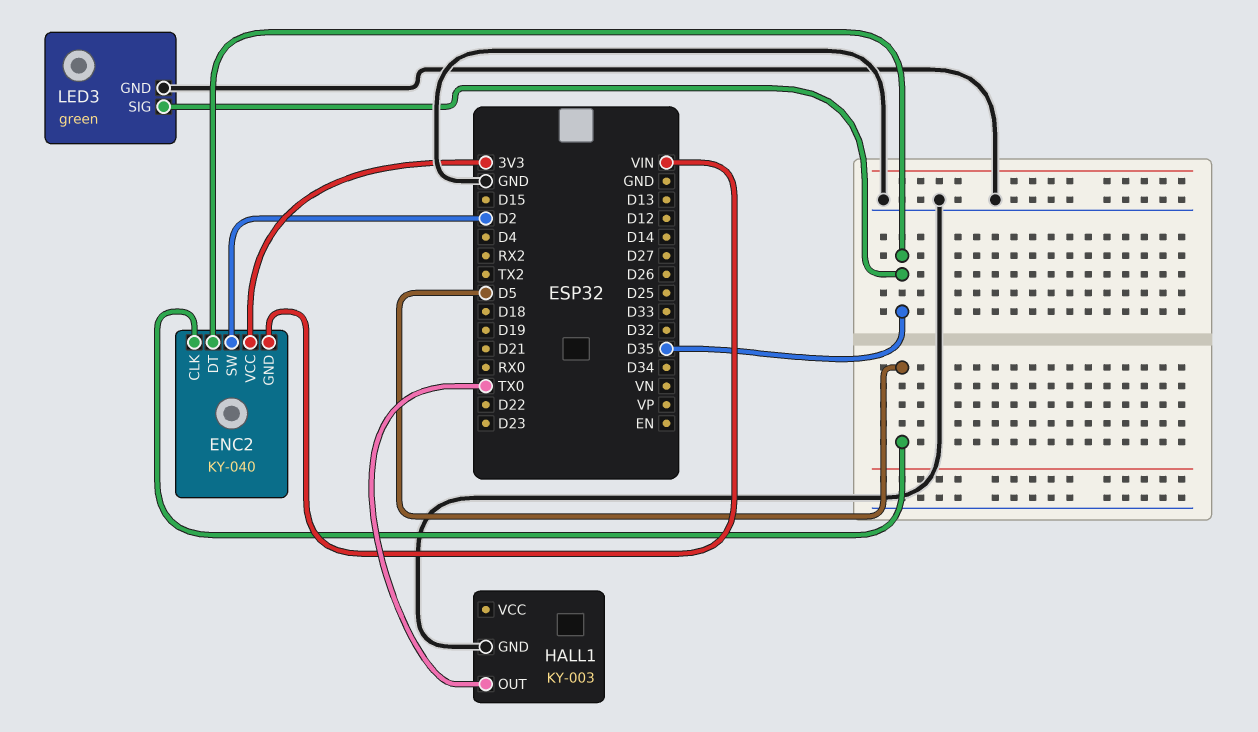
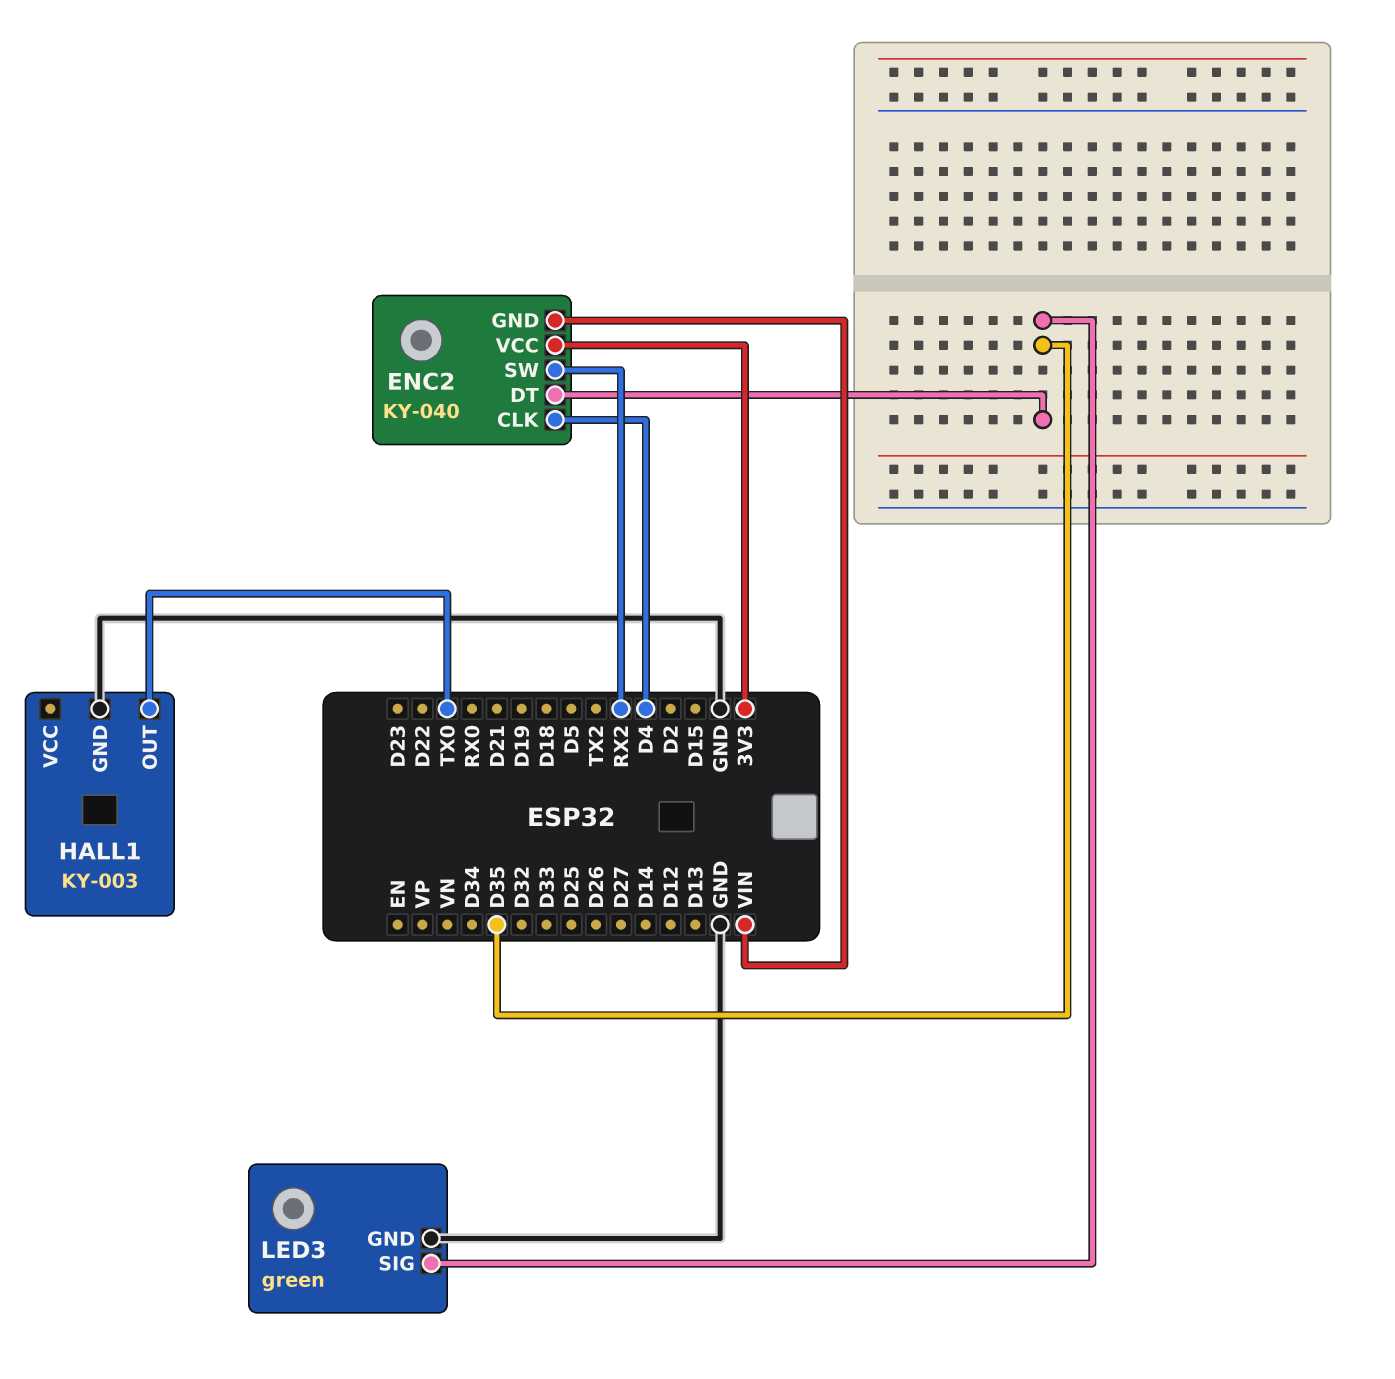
ENC2 pin CLK: D5 -> D4
ENC2 pin SW: D2 -> RX2

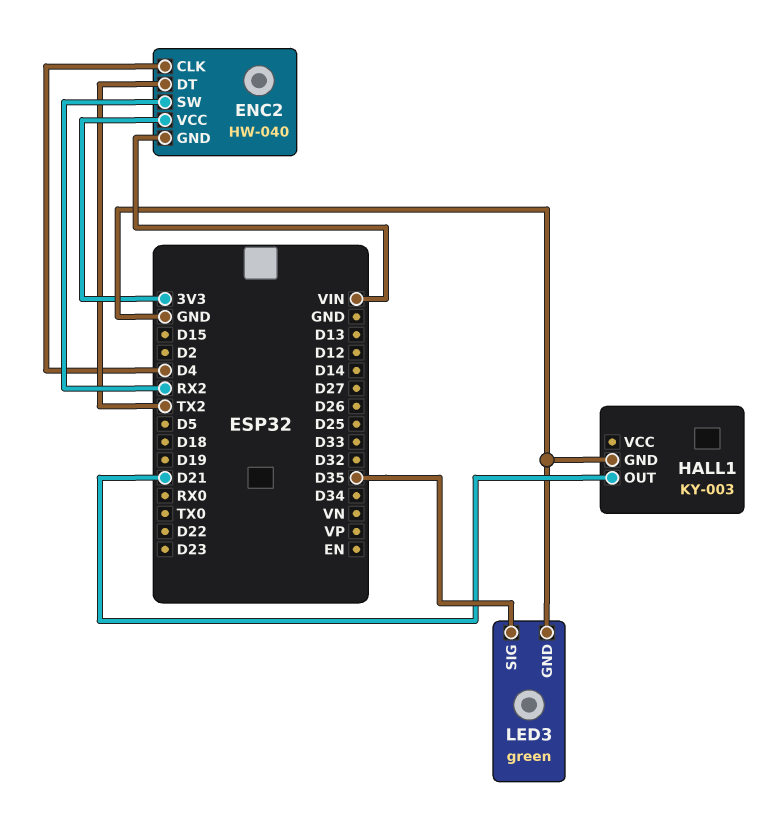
ENC2: KY-040 -> HW-040
ENC2 pin DT: D35 -> TX2
HALL1 pin OUT: TX0 -> D21

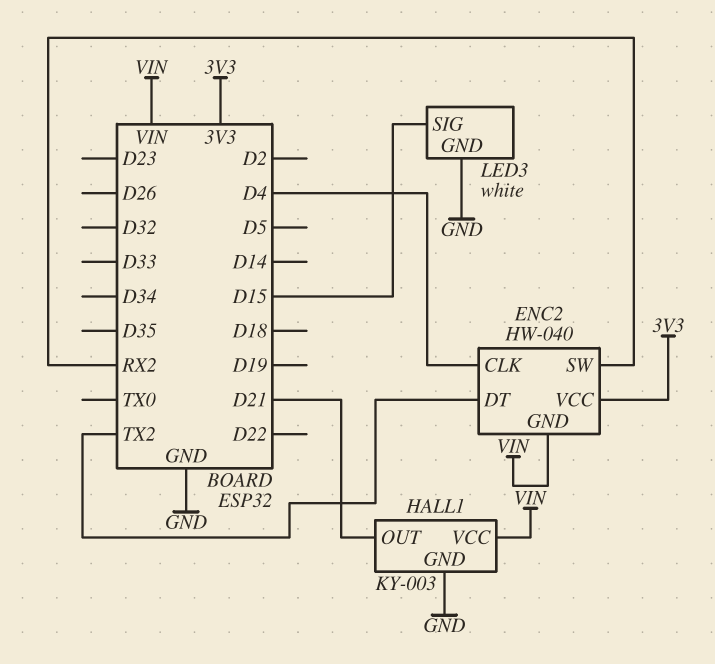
HALL1 pin VCC: none -> VIN
LED3: green -> white
LED3 pin SIG: D35 -> D15

